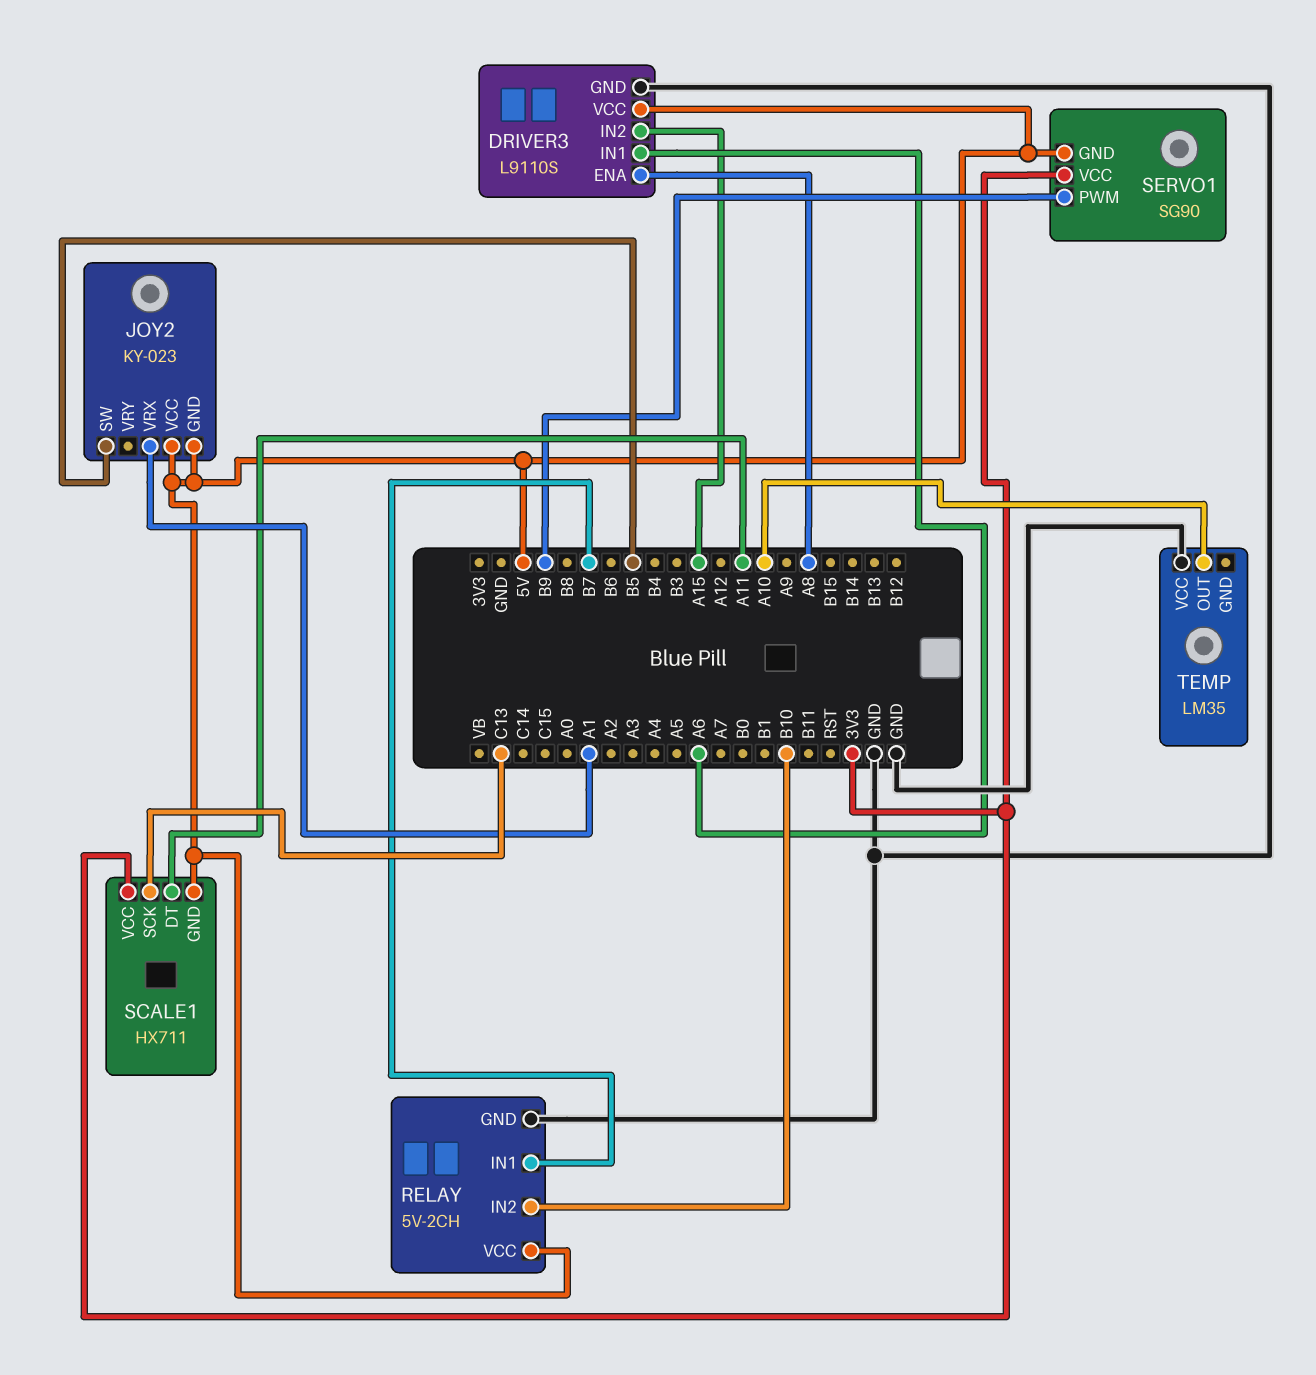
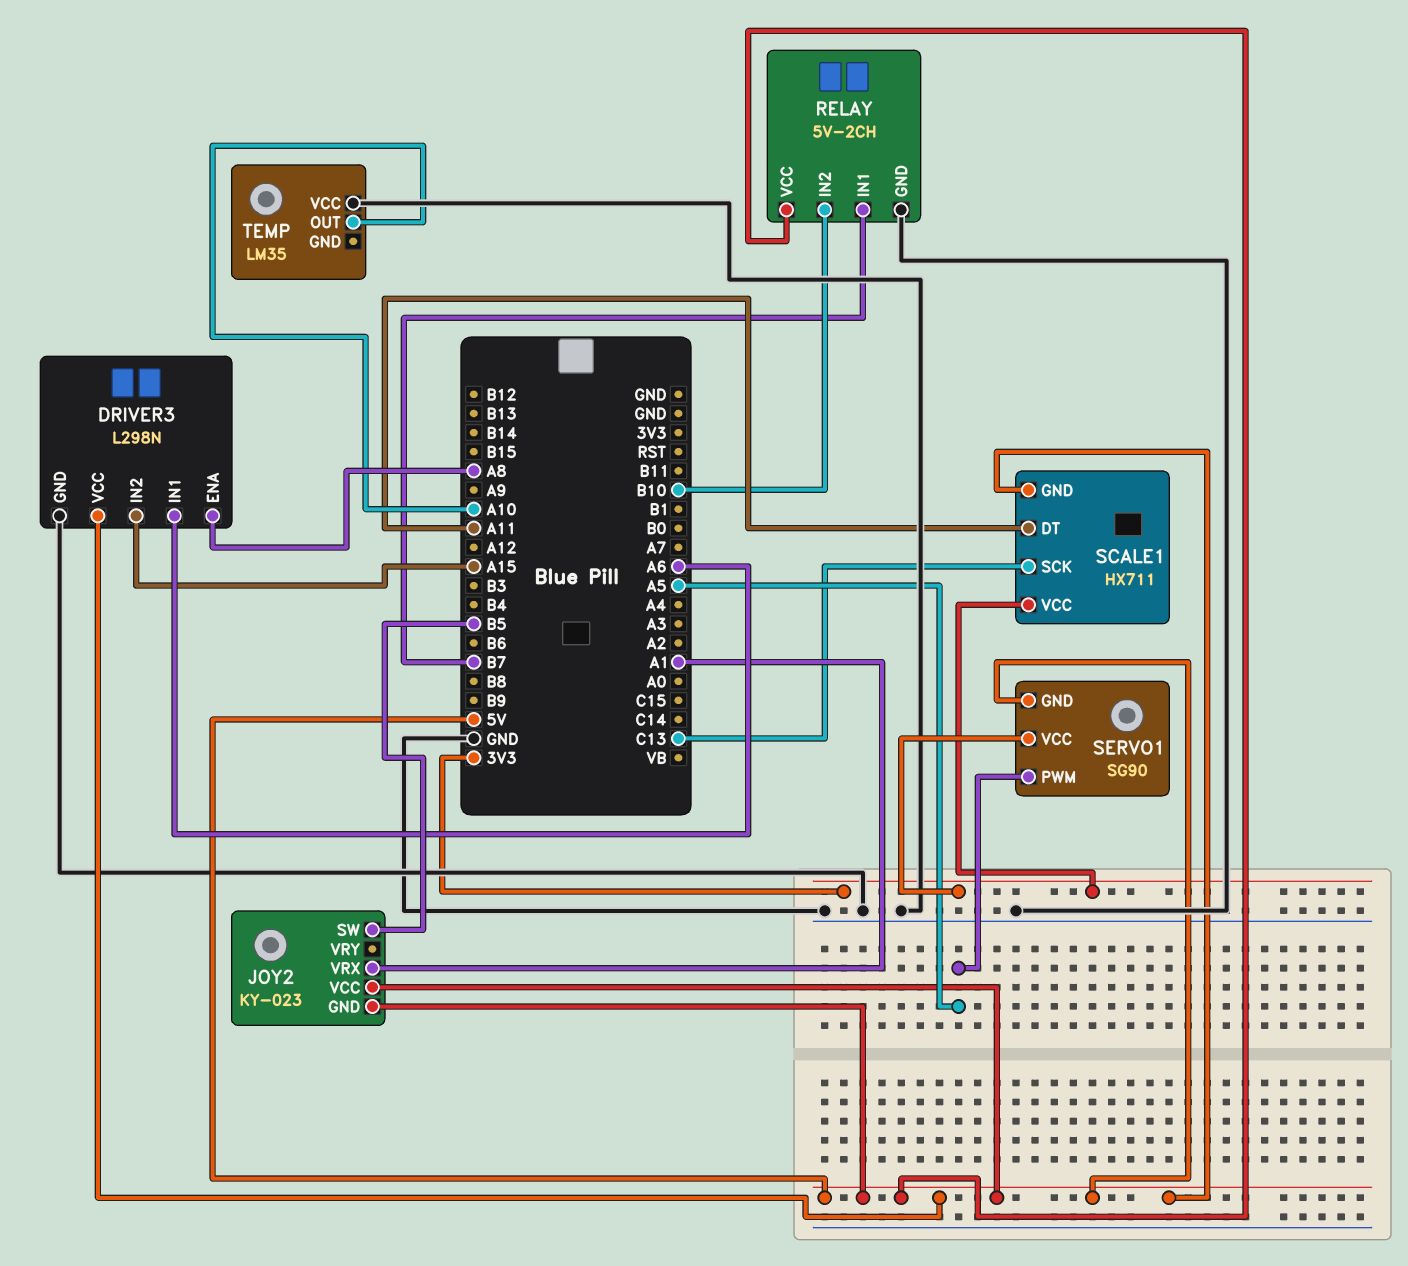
DRIVER3: L9110S -> L298N
SERVO1 pin PWM: B9 -> A5

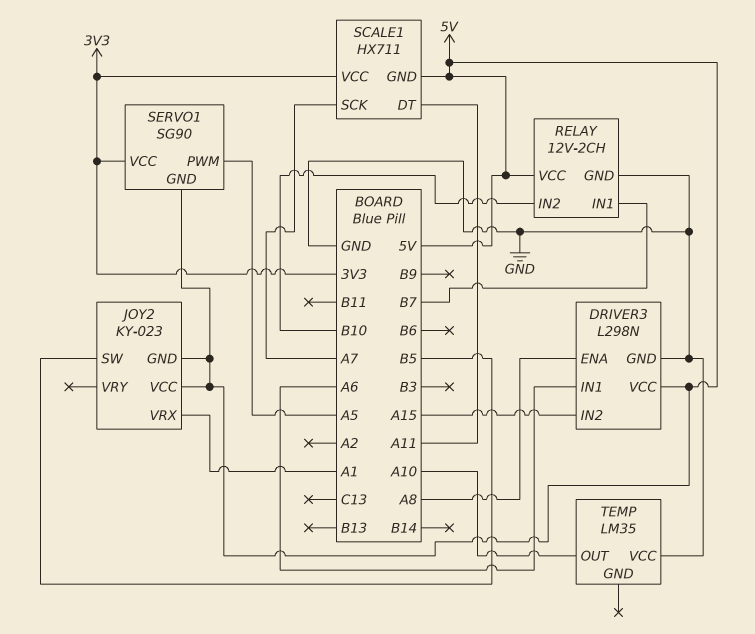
RELAY: 5V-2CH -> 12V-2CH
SCALE1 pin SCK: C13 -> A7

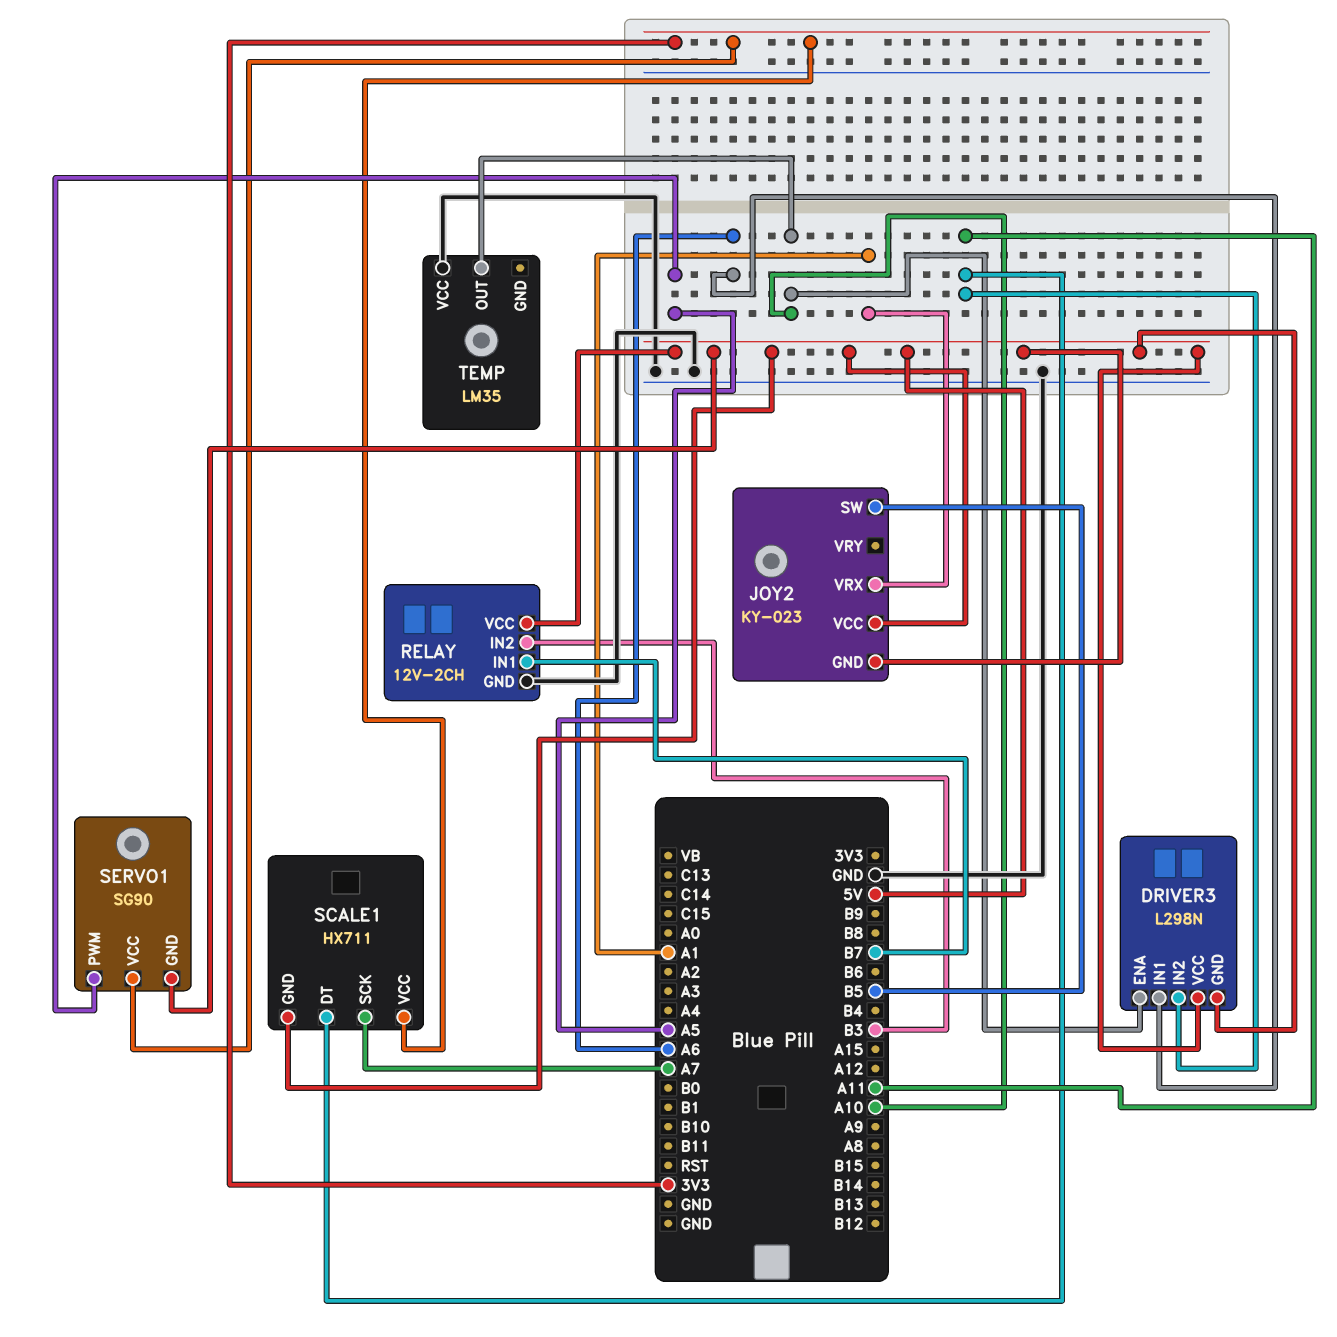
DRIVER3 pin ENA: A8 -> A10
DRIVER3 pin GND: GND -> 5V
DRIVER3 pin IN2: A15 -> A11
RELAY pin IN2: B10 -> B3

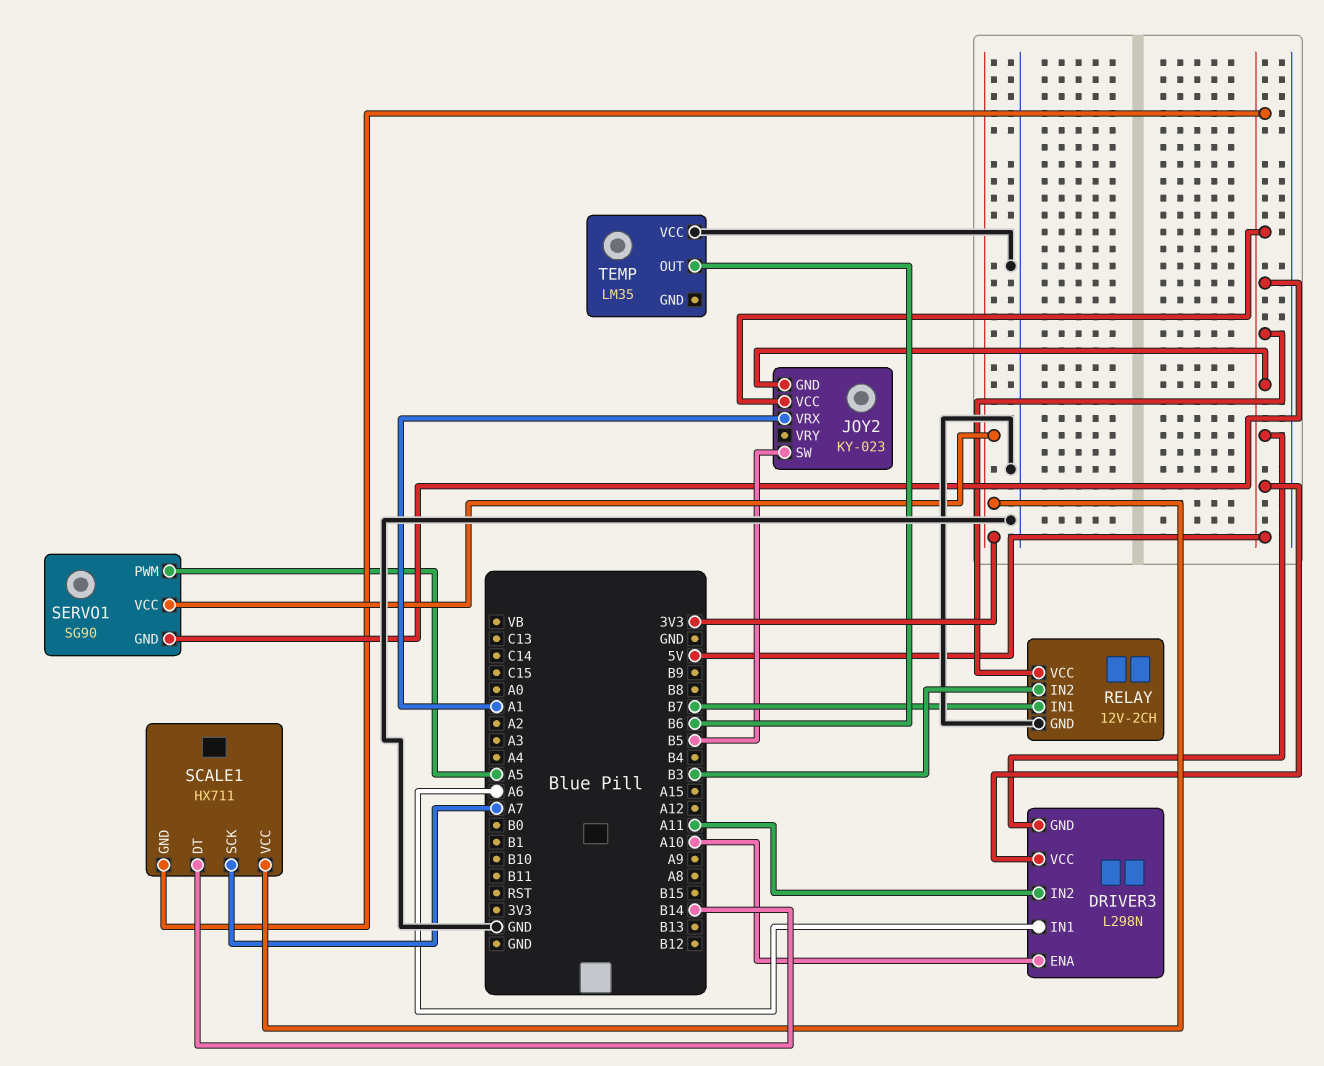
SCALE1 pin DT: A11 -> B14
TEMP pin OUT: A10 -> B6

